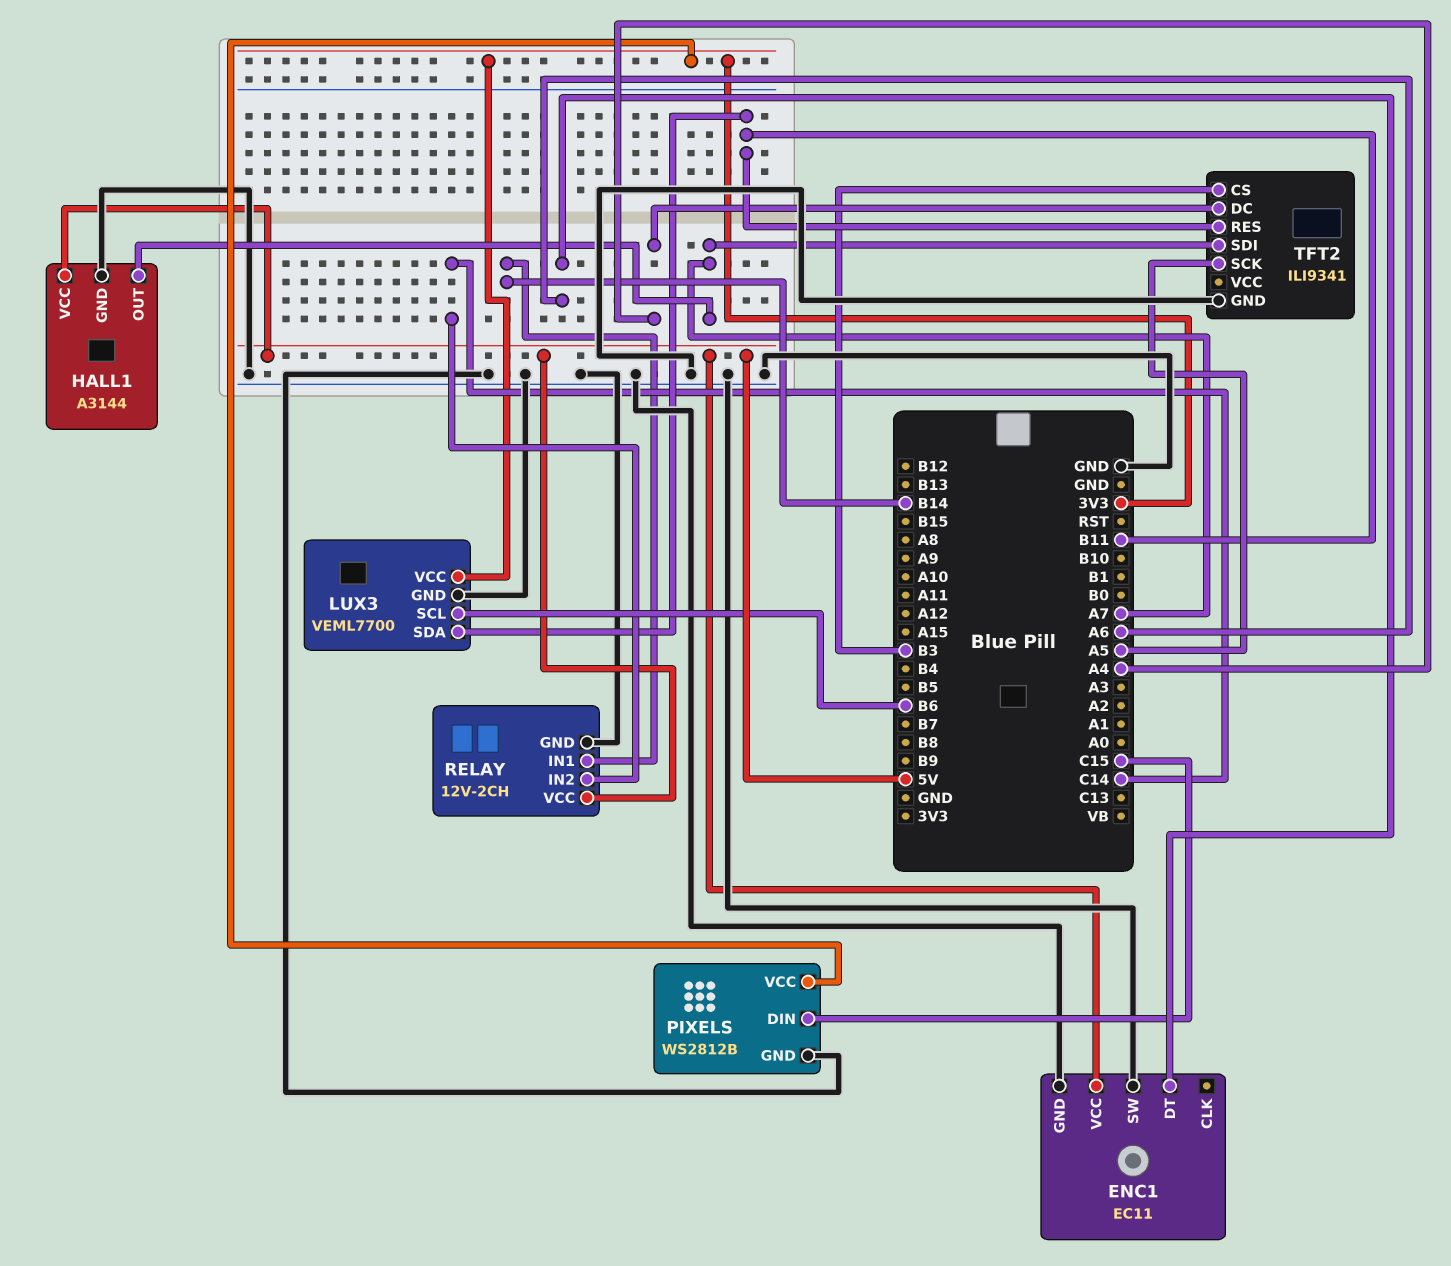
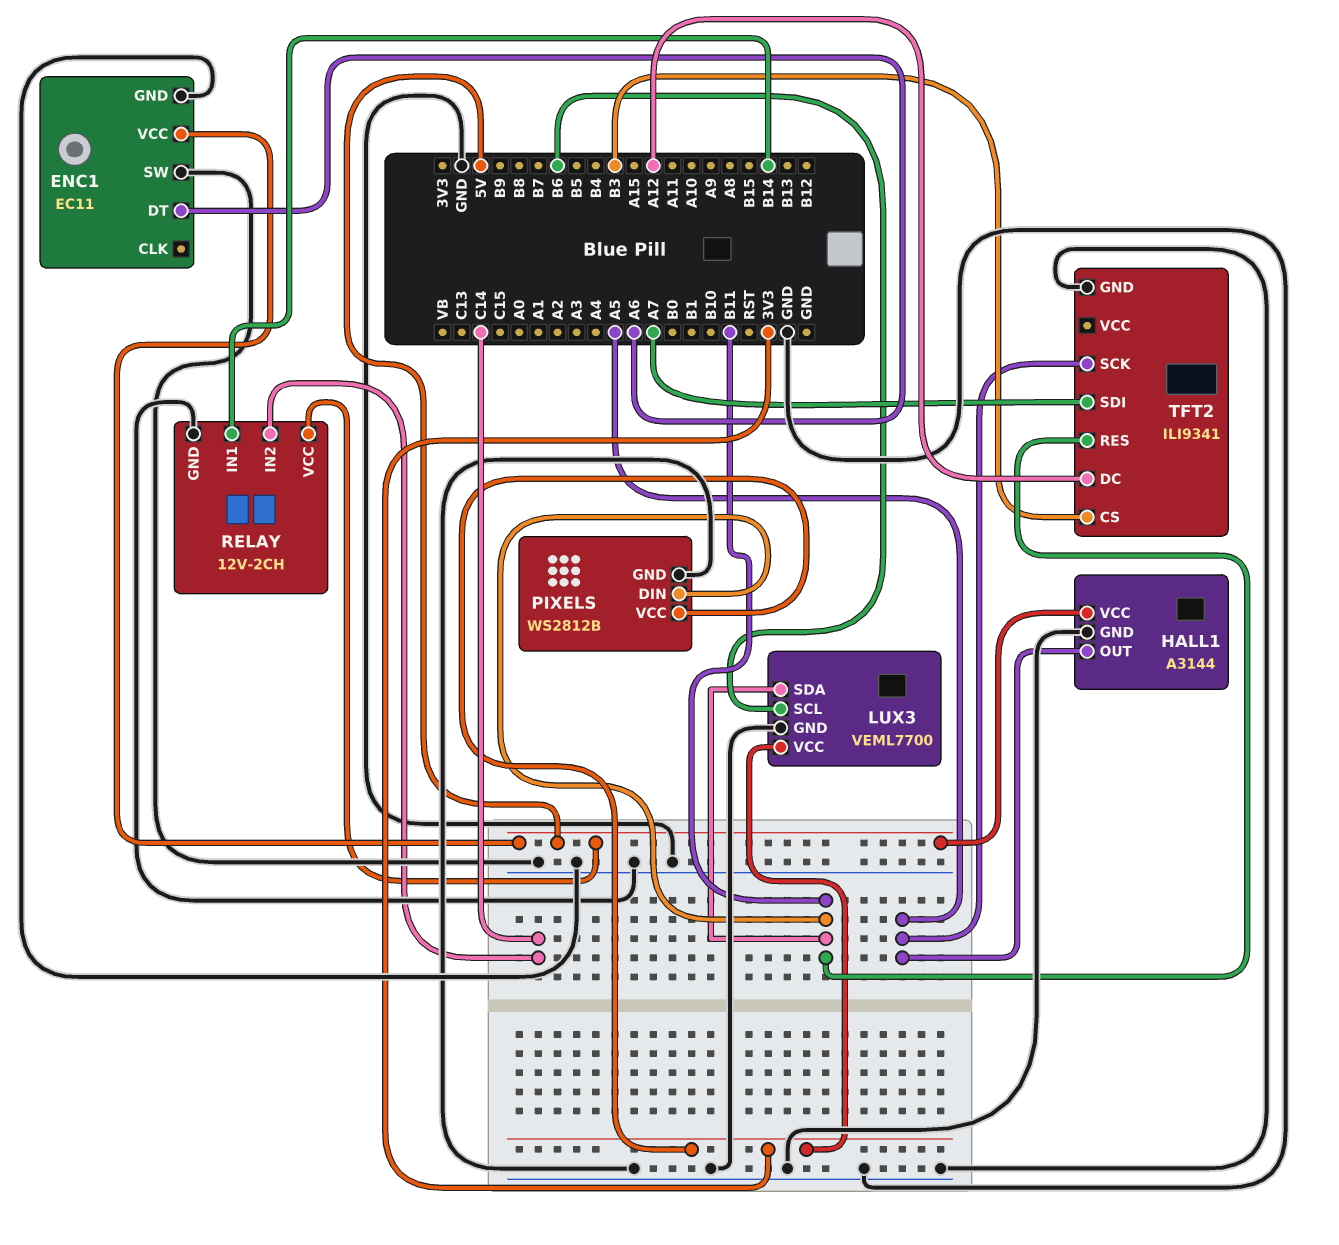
HALL1 pin OUT: A7 -> A5
PIXELS pin DIN: C15 -> B11
TFT2 pin DC: A4 -> A12

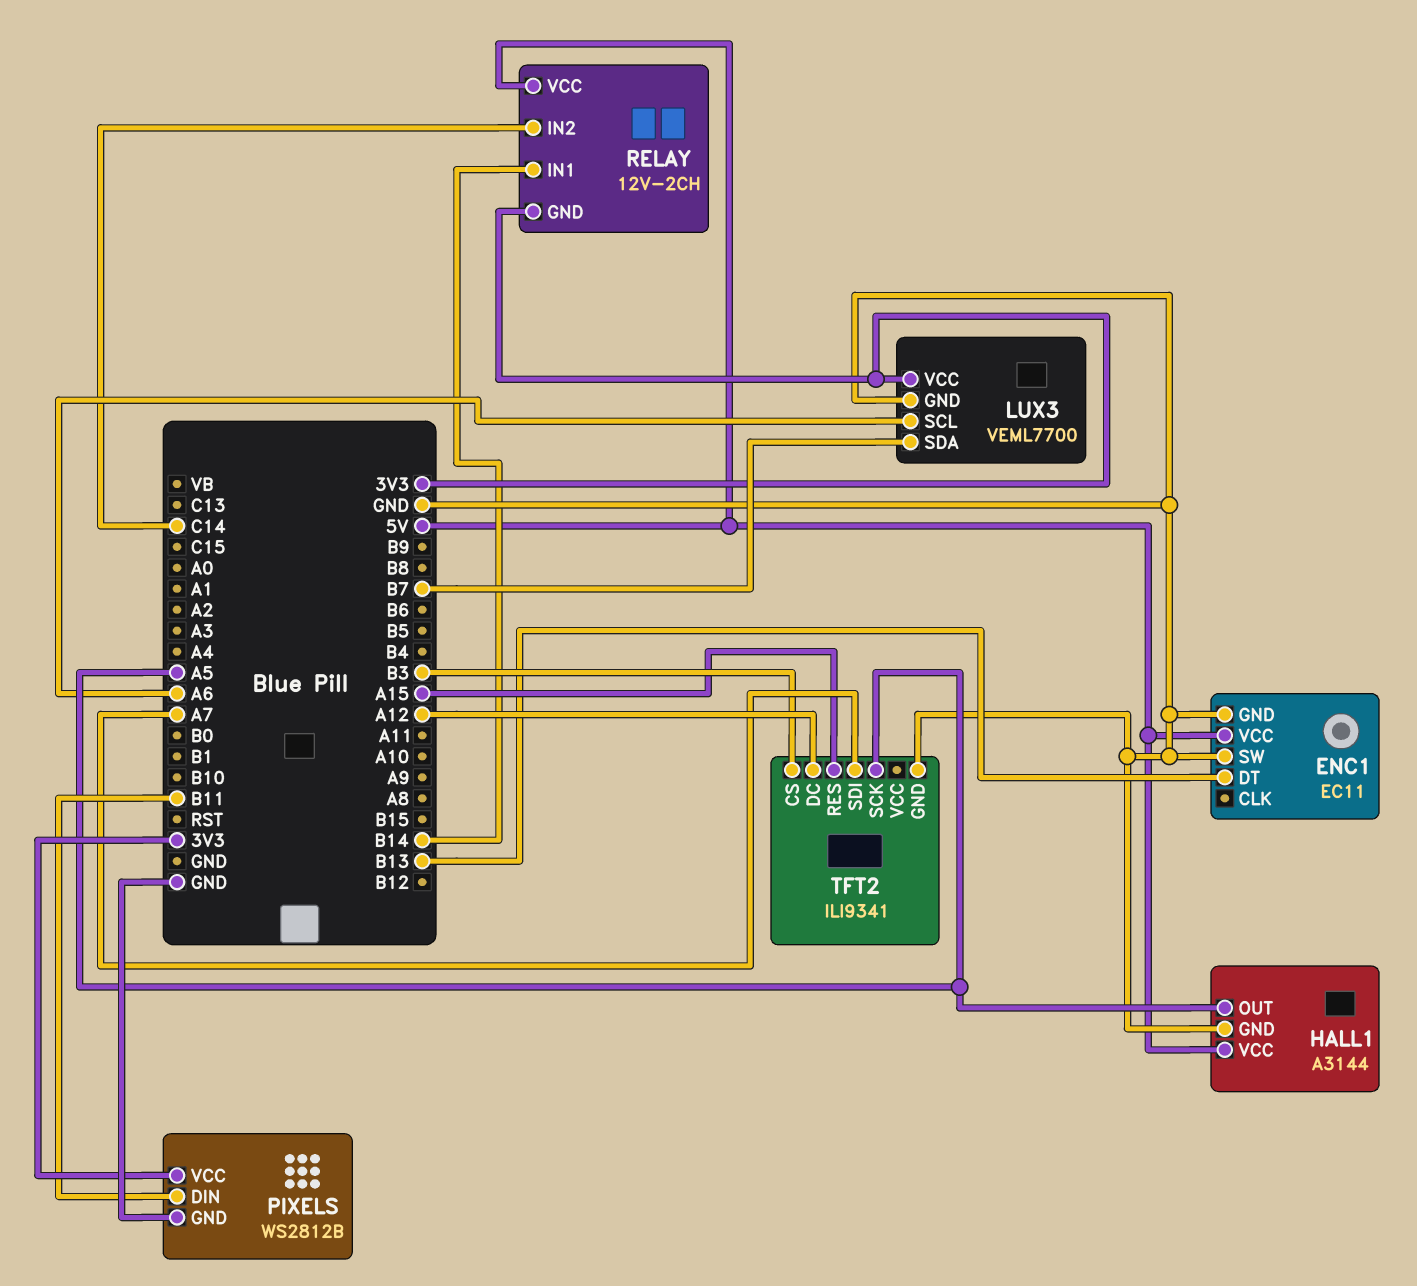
ENC1 pin DT: A6 -> B13
LUX3 pin SCL: B6 -> A6
LUX3 pin SDA: B11 -> B7
RELAY pin GND: GND -> 3V3
TFT2 pin RES: B11 -> A15

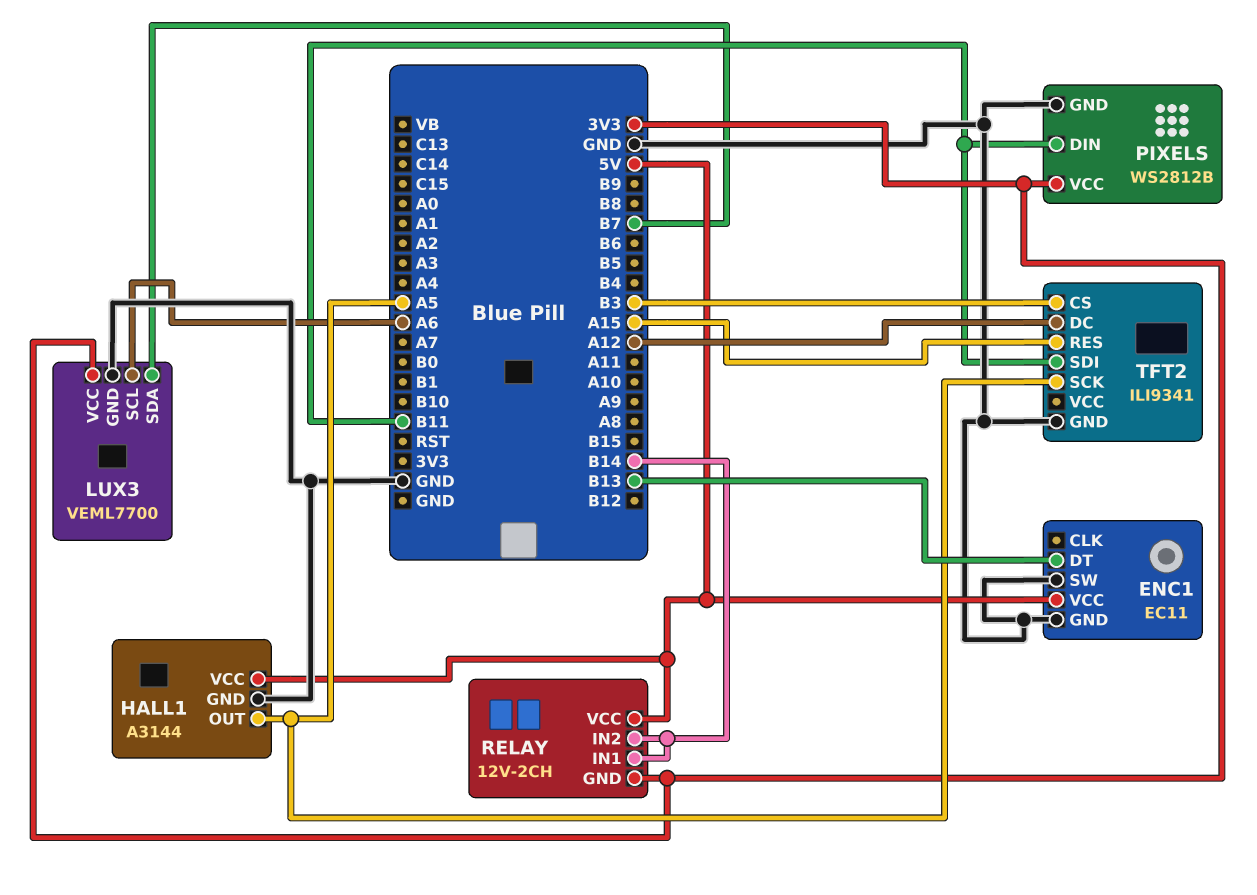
RELAY pin IN2: C14 -> B14
TFT2 pin SDI: A7 -> B11

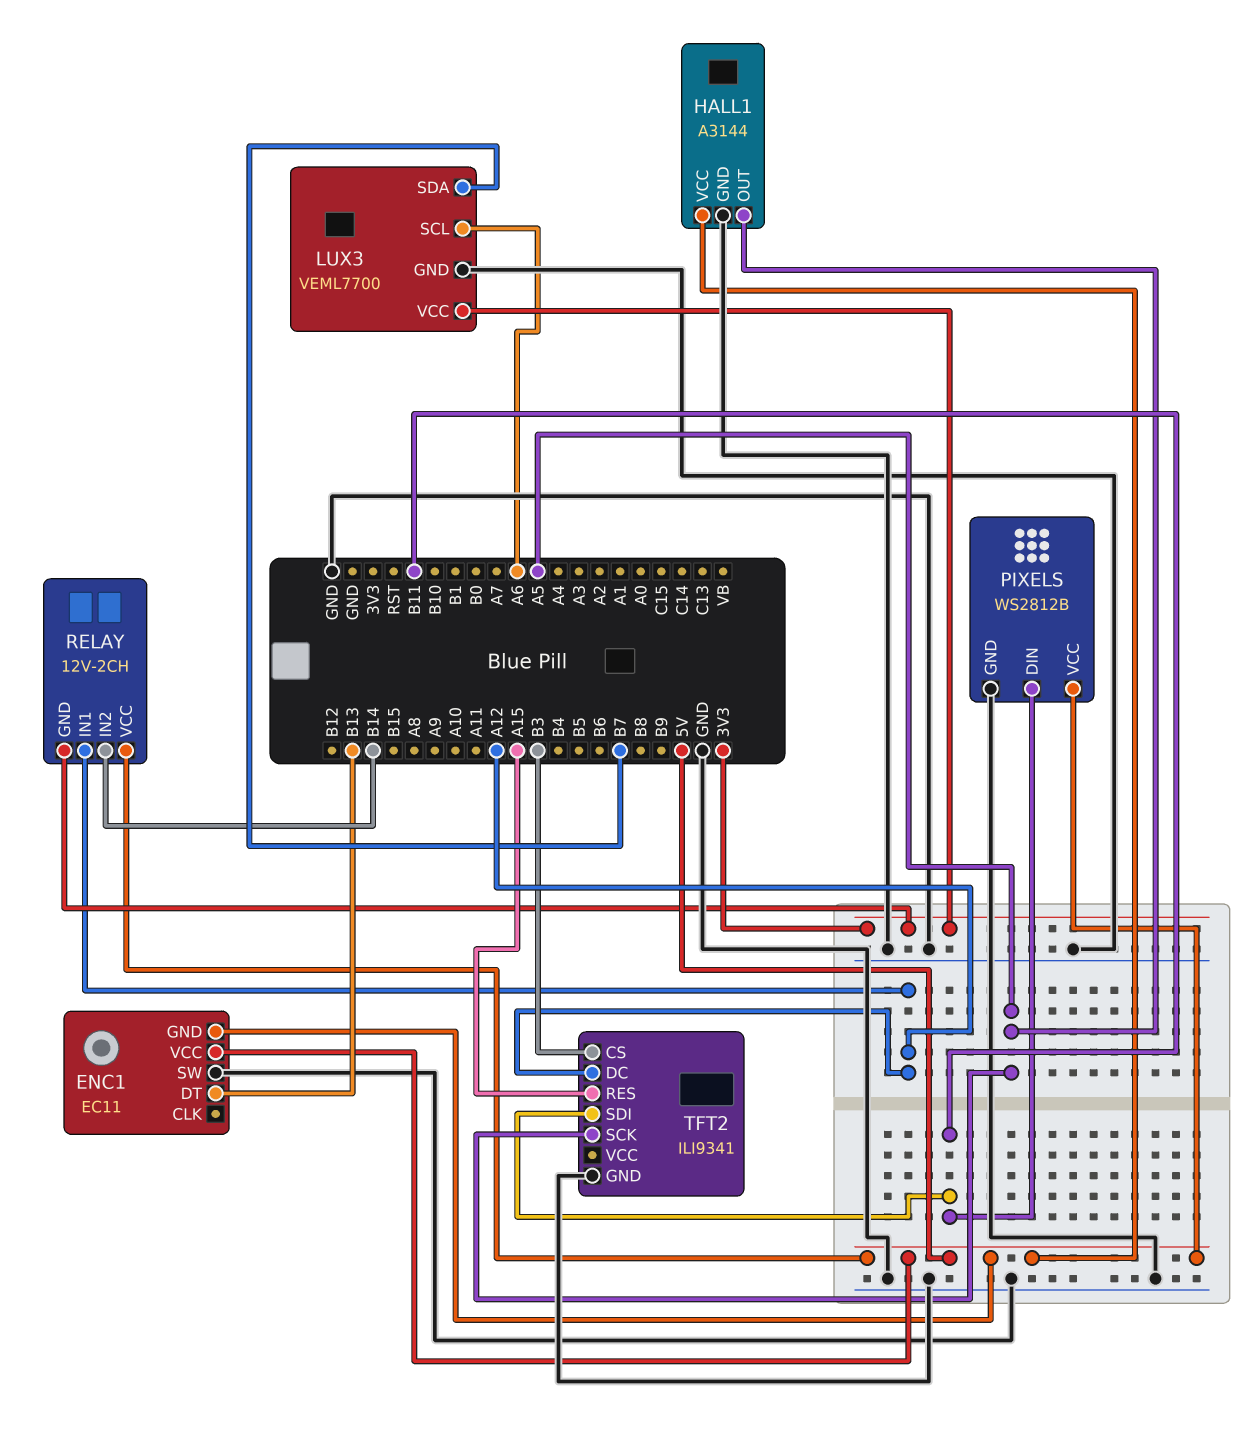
ENC1 pin GND: GND -> 5V
PIXELS pin VCC: 3V3 -> 5V
RELAY pin IN1: B14 -> A12

